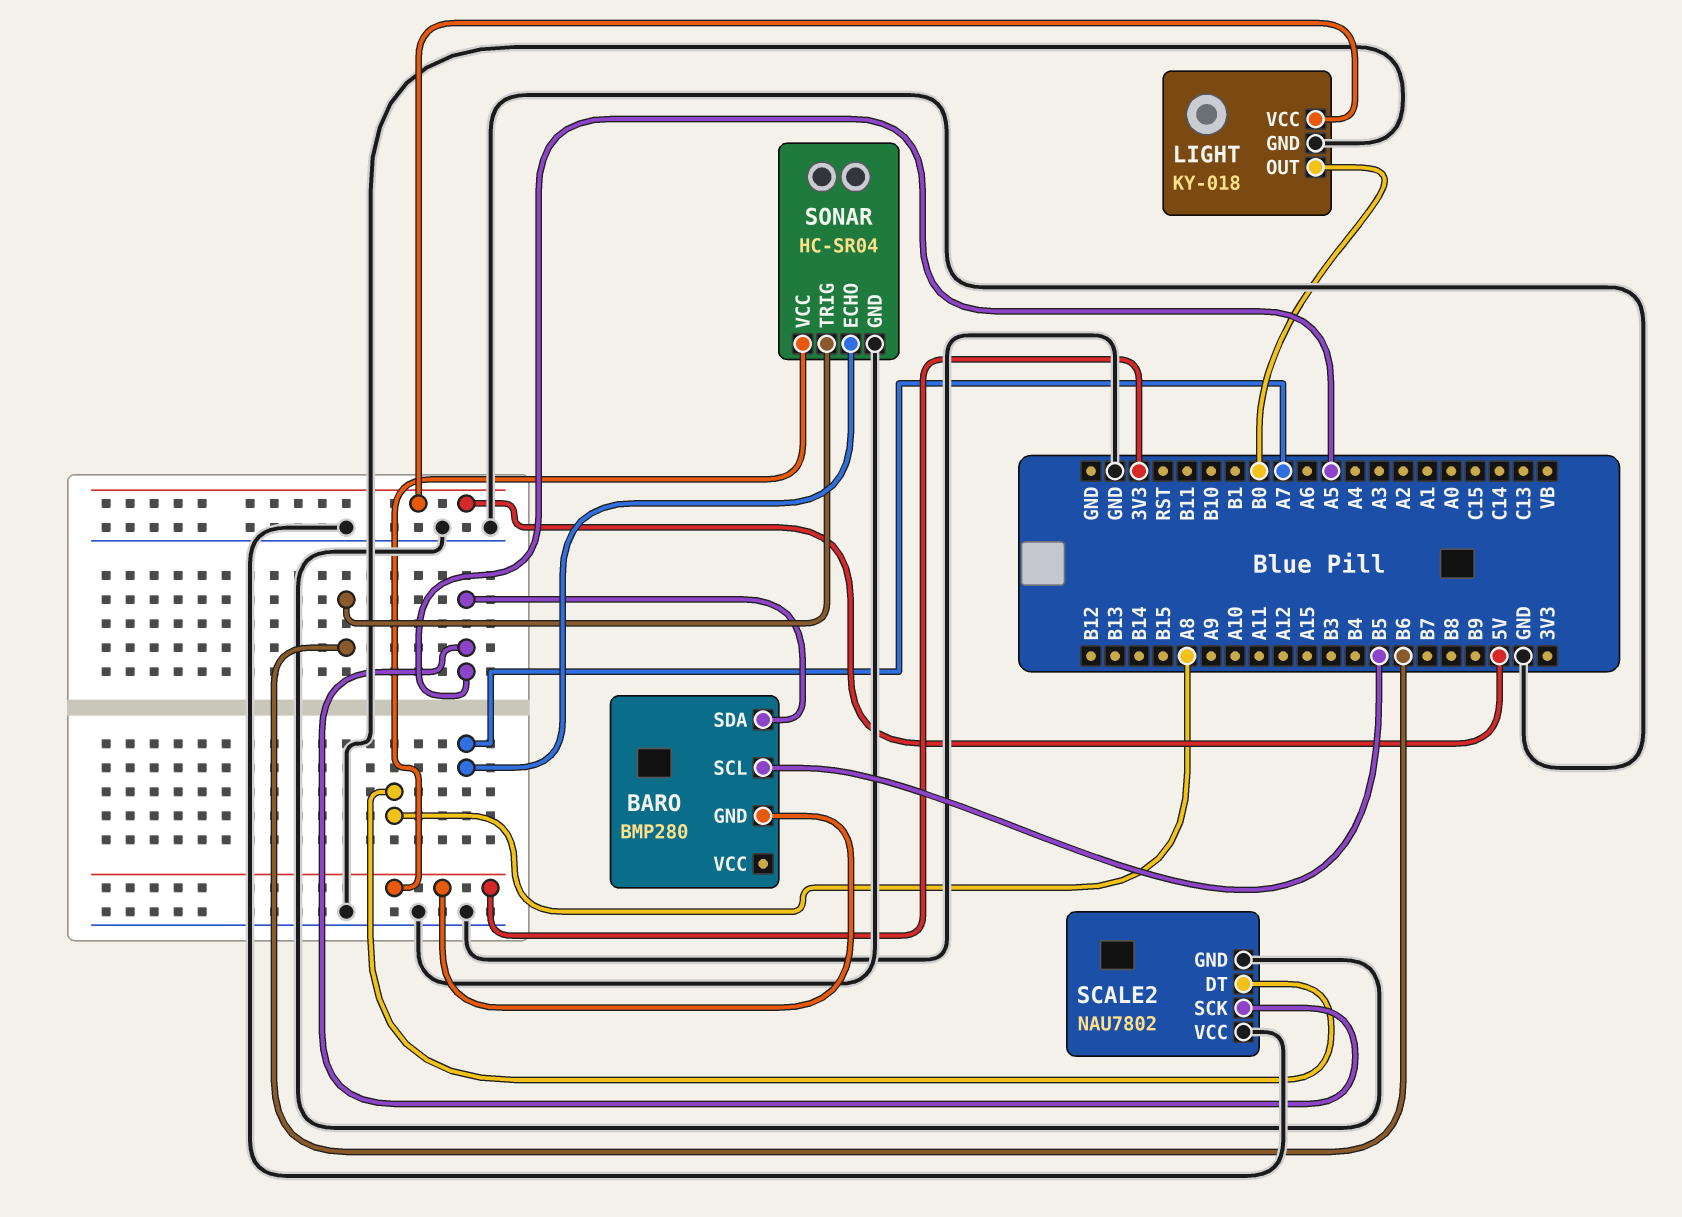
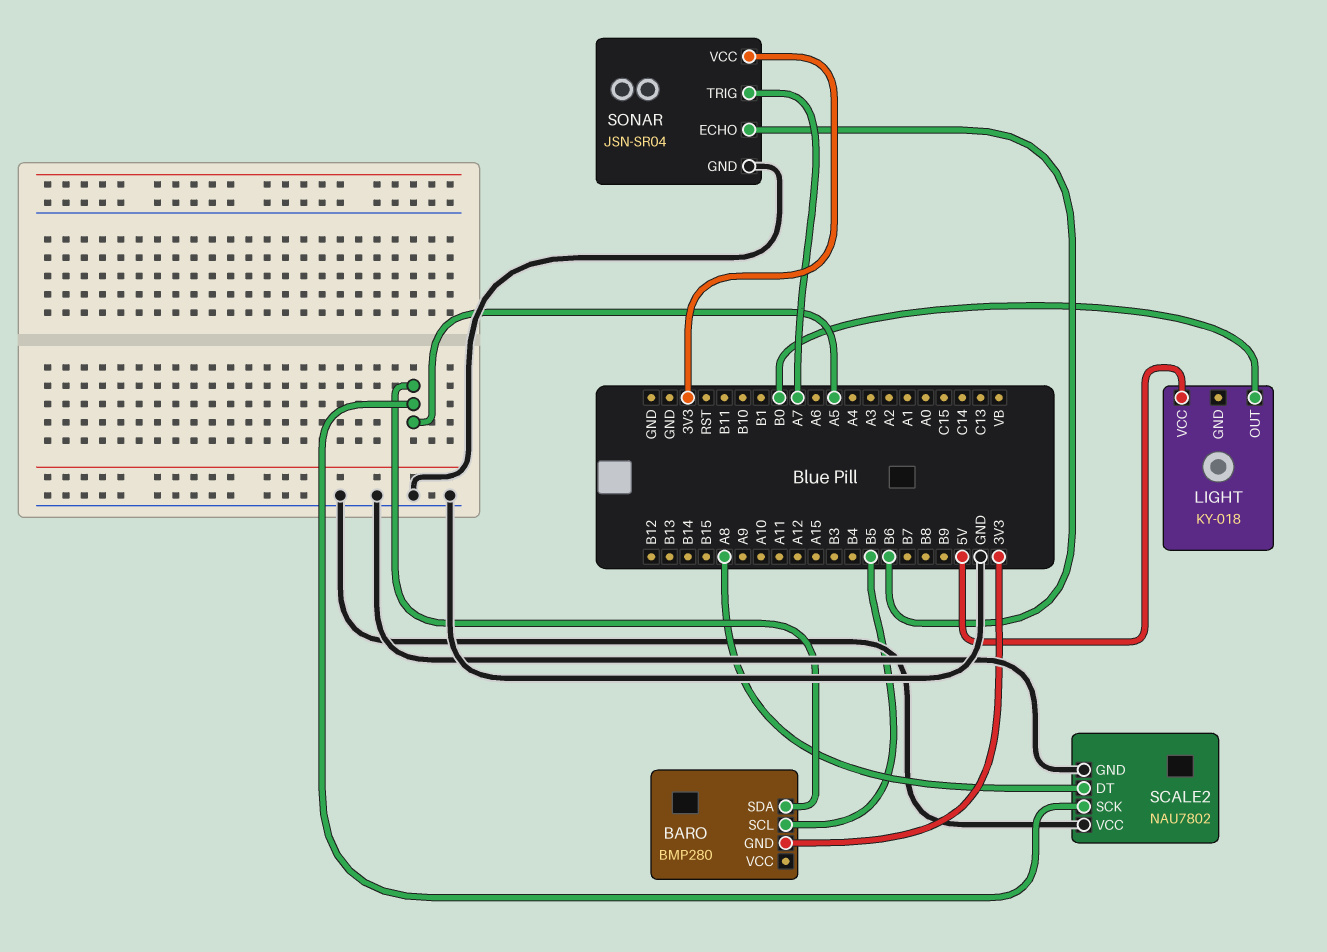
LIGHT pin GND: GND -> none
SONAR: HC-SR04 -> JSN-SR04
SONAR pin ECHO: A7 -> B6
SONAR pin TRIG: B6 -> A7

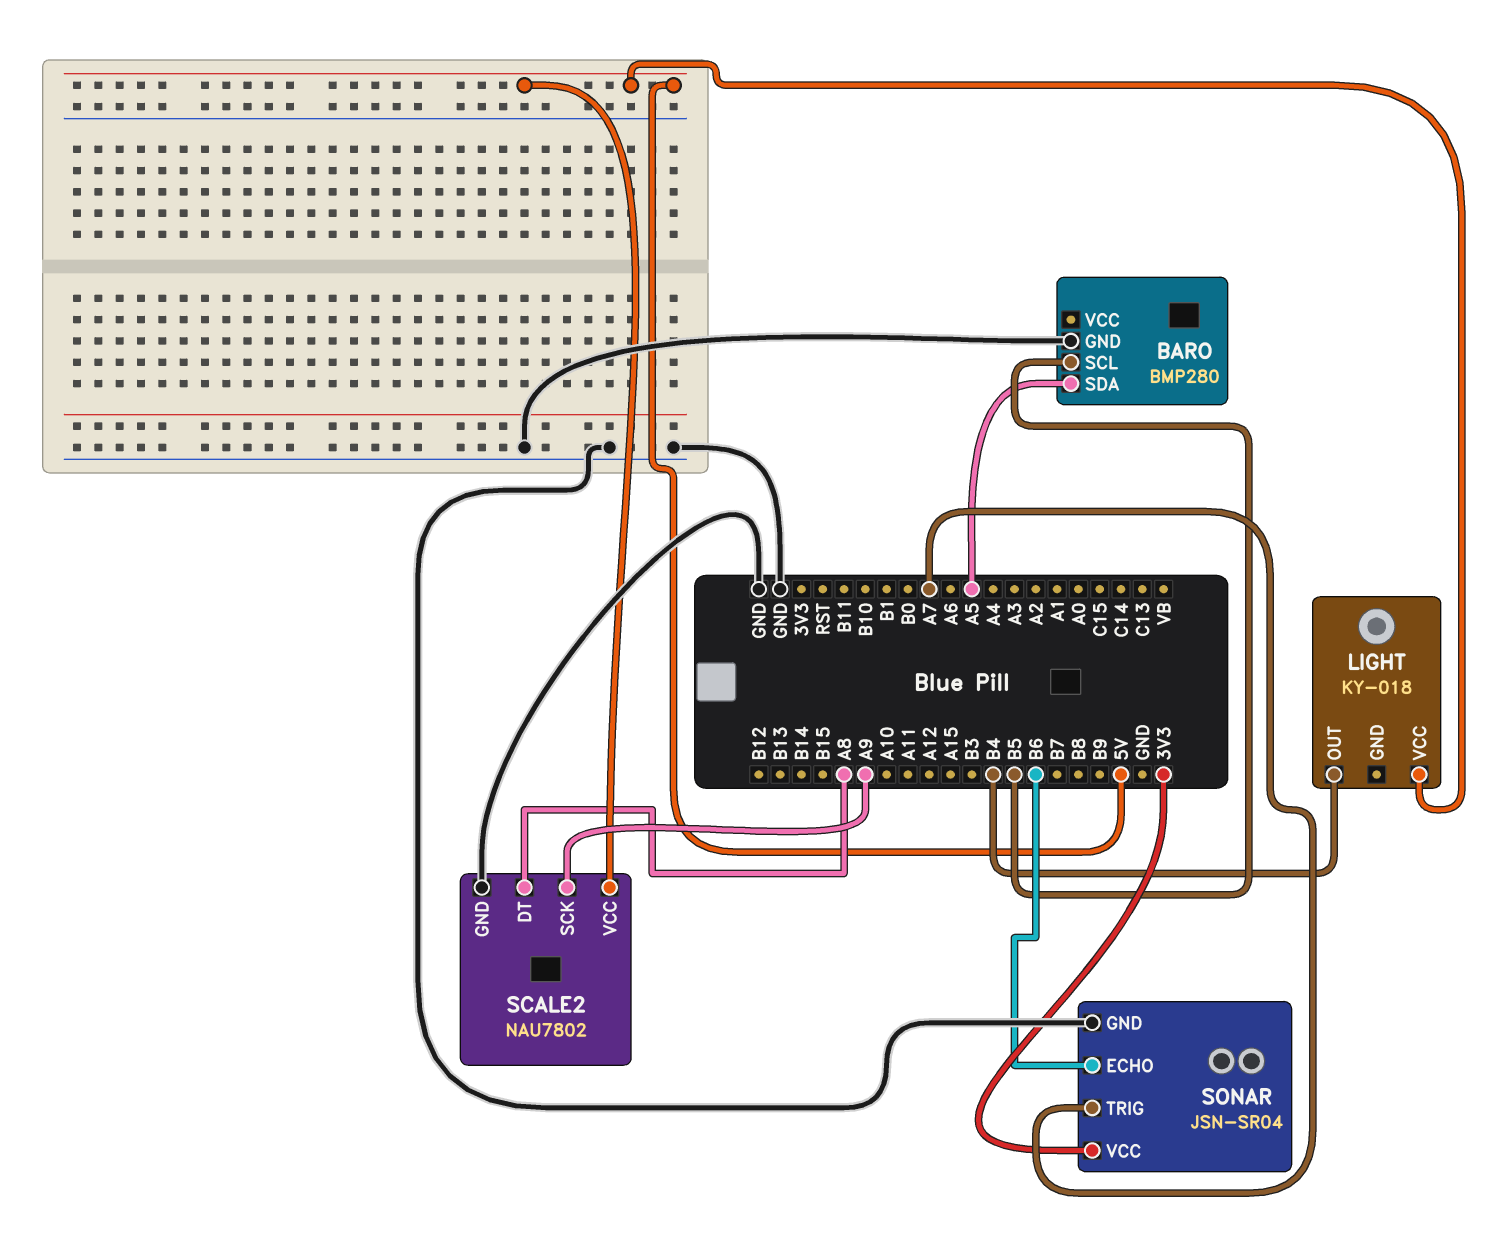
BARO pin GND: 3V3 -> GND
LIGHT pin OUT: B0 -> B4
SCALE2 pin SCK: A5 -> A9
SCALE2 pin VCC: GND -> 5V

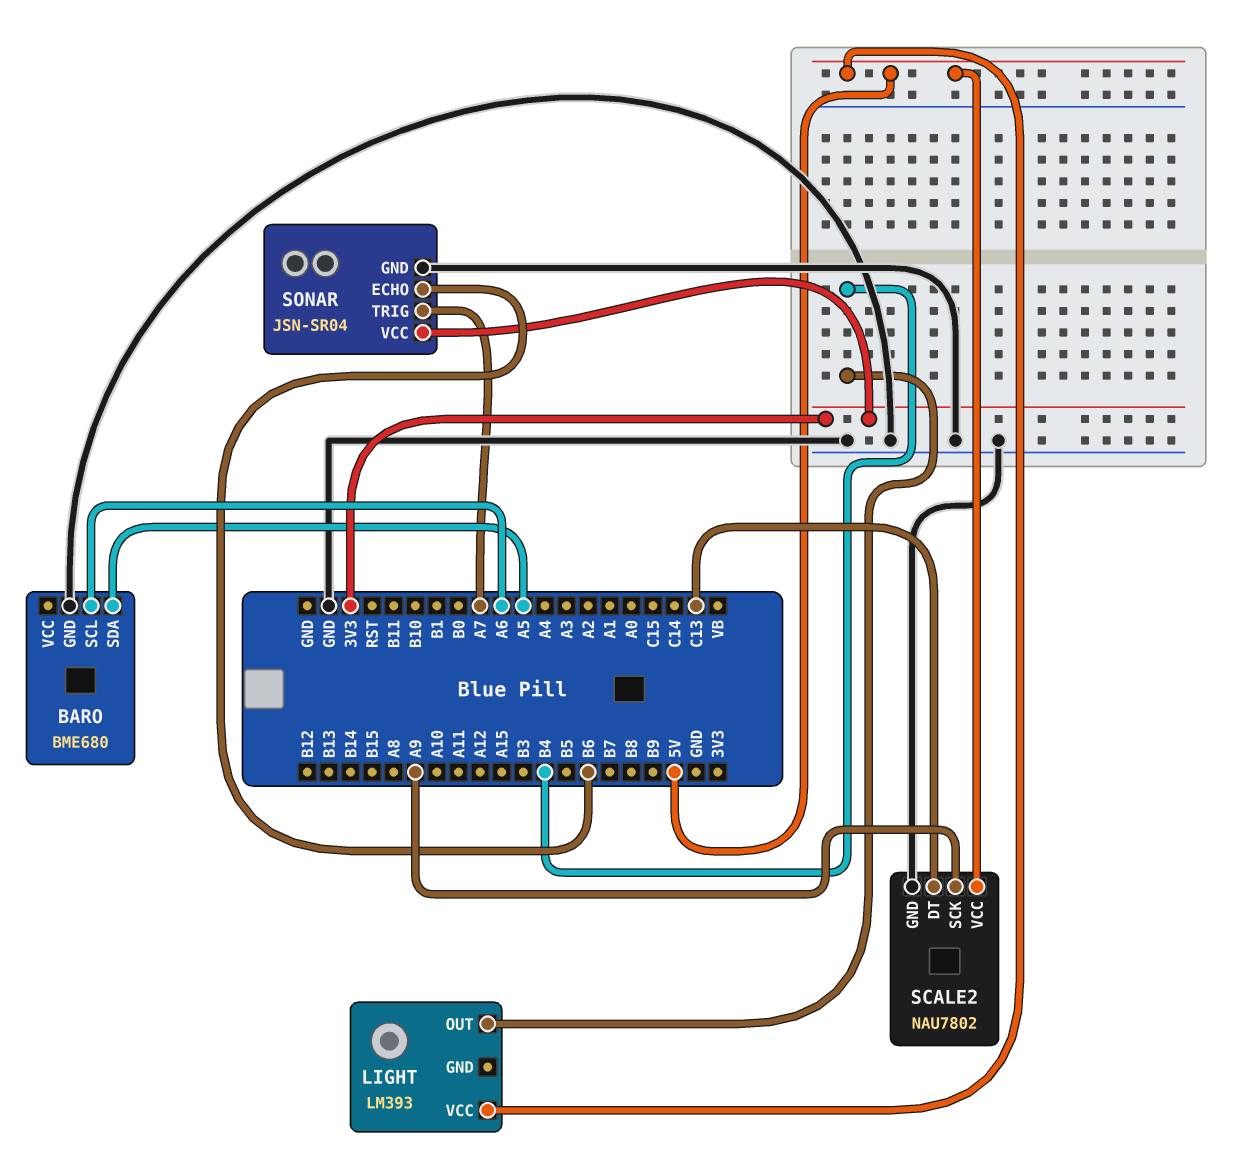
BARO: BMP280 -> BME680
BARO pin SCL: B5 -> A6
LIGHT: KY-018 -> LM393
SCALE2 pin DT: A8 -> C13

